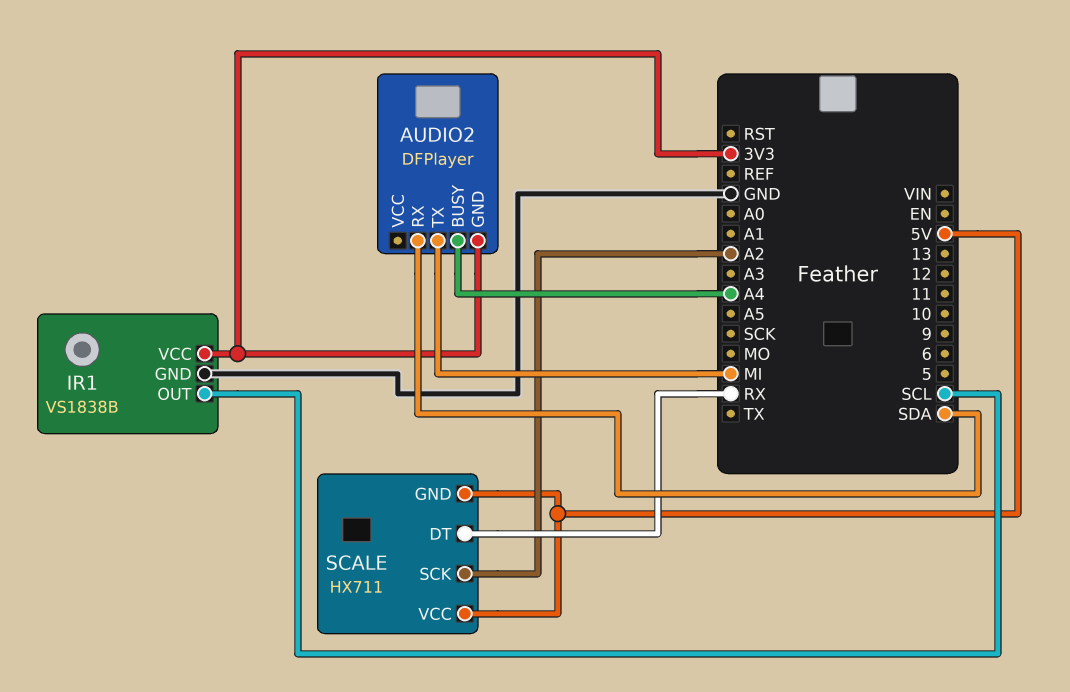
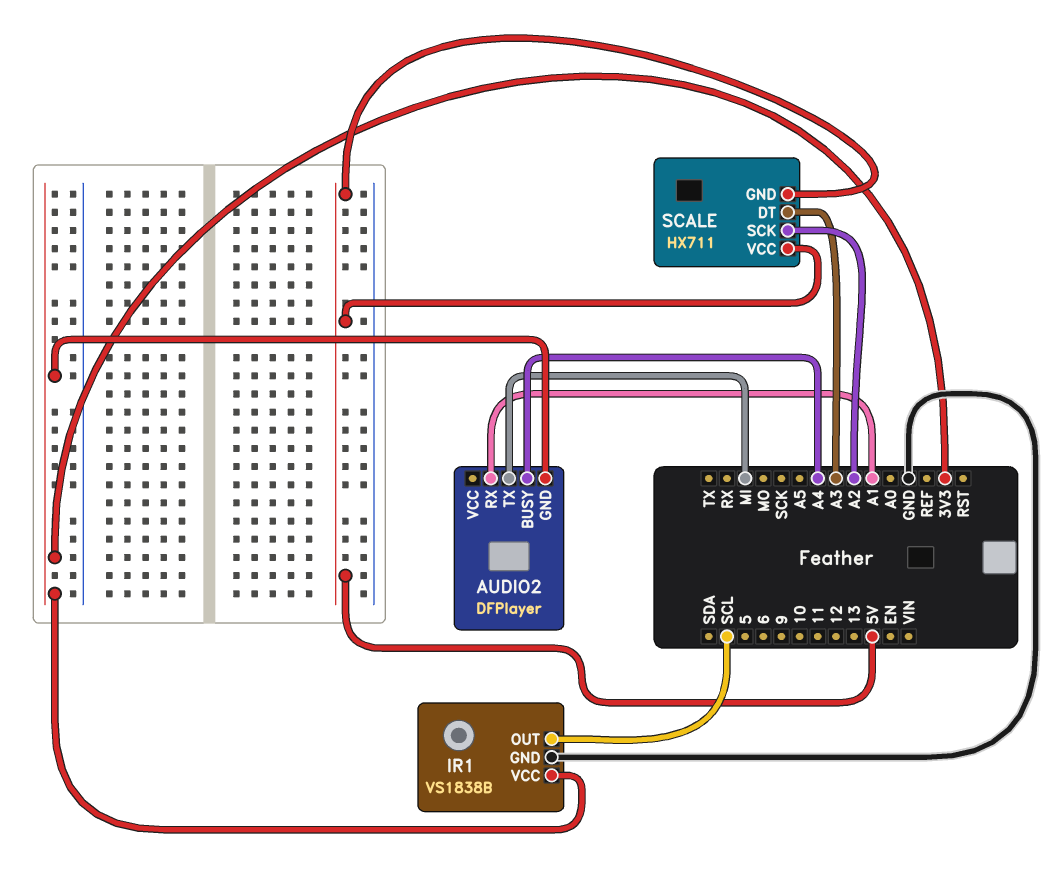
AUDIO2 pin RX: SDA -> A1
SCALE pin DT: RX -> A3

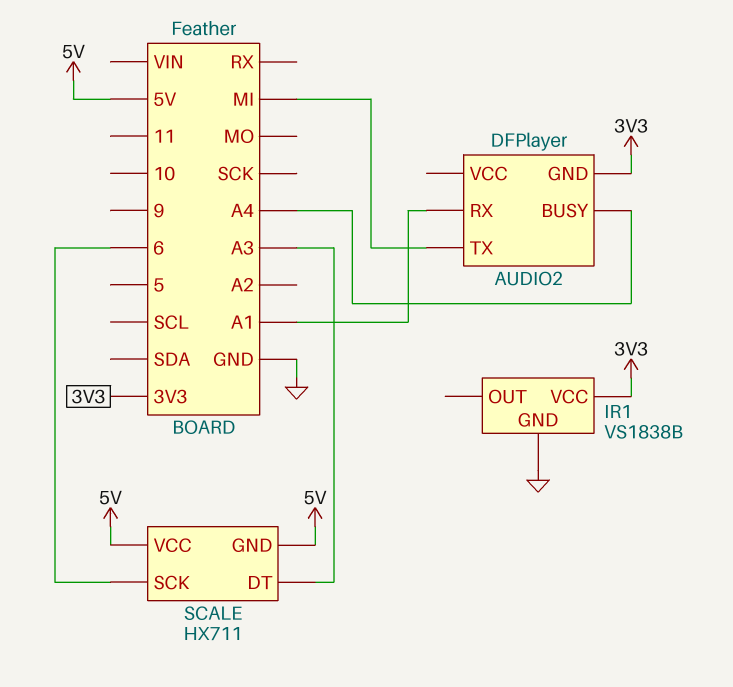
IR1 pin OUT: SCL -> none
SCALE pin SCK: A2 -> 6

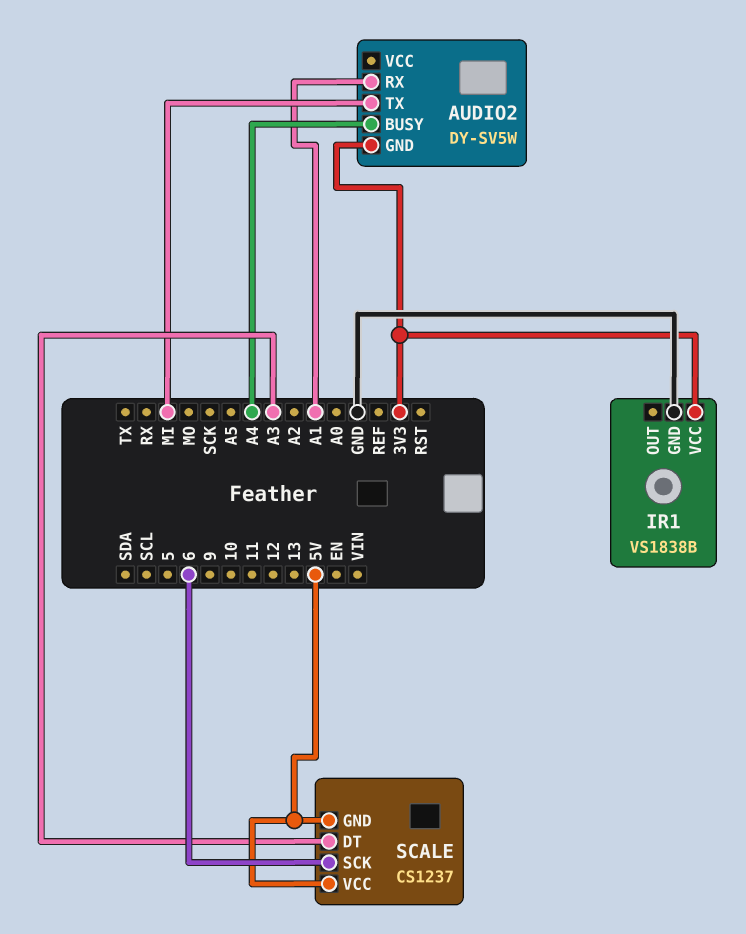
AUDIO2: DFPlayer -> DY-SV5W
SCALE: HX711 -> CS1237

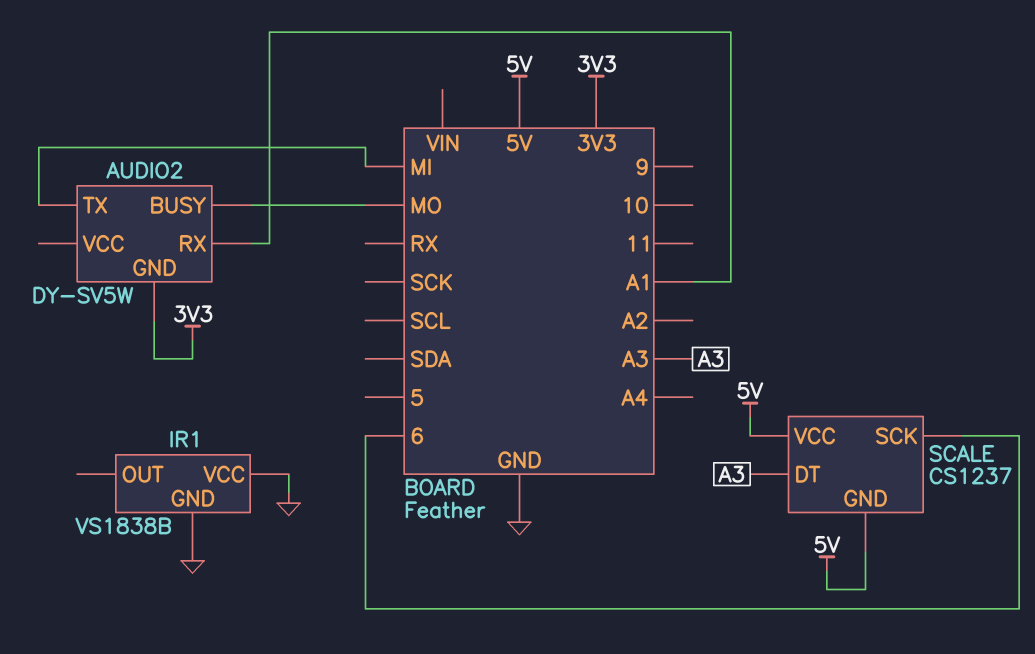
AUDIO2 pin BUSY: A4 -> MO
IR1 pin VCC: 3V3 -> GND

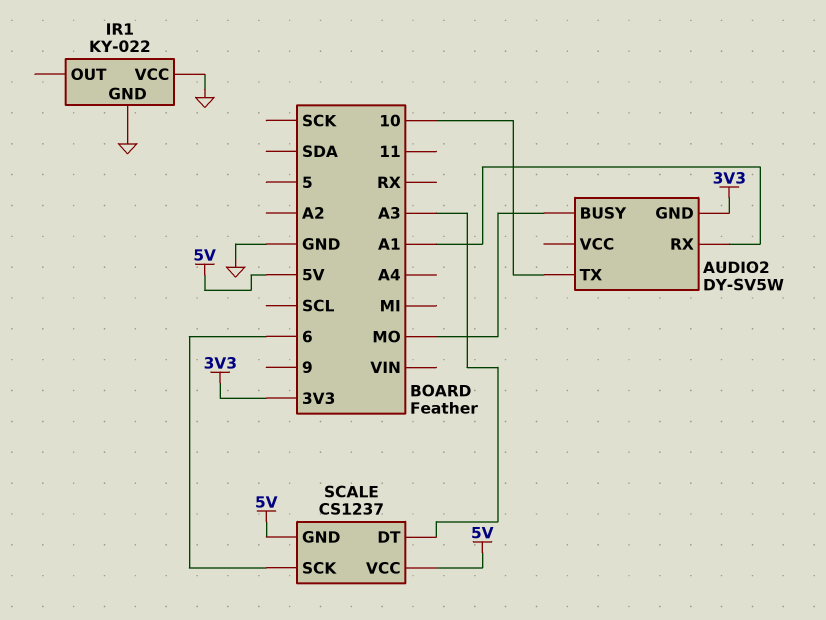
AUDIO2 pin TX: MI -> 10
IR1: VS1838B -> KY-022

